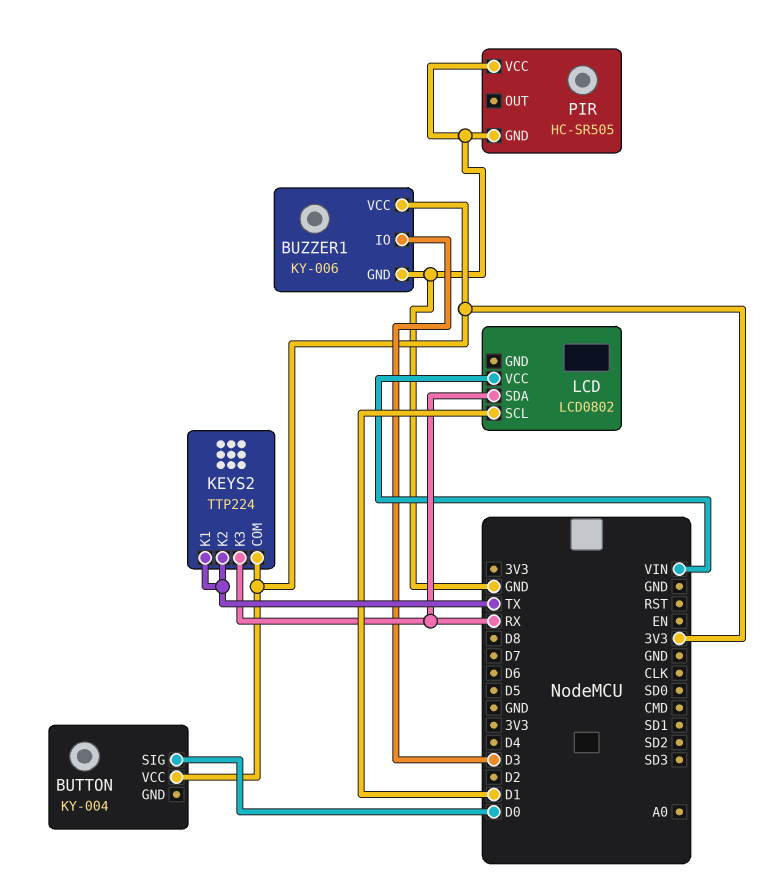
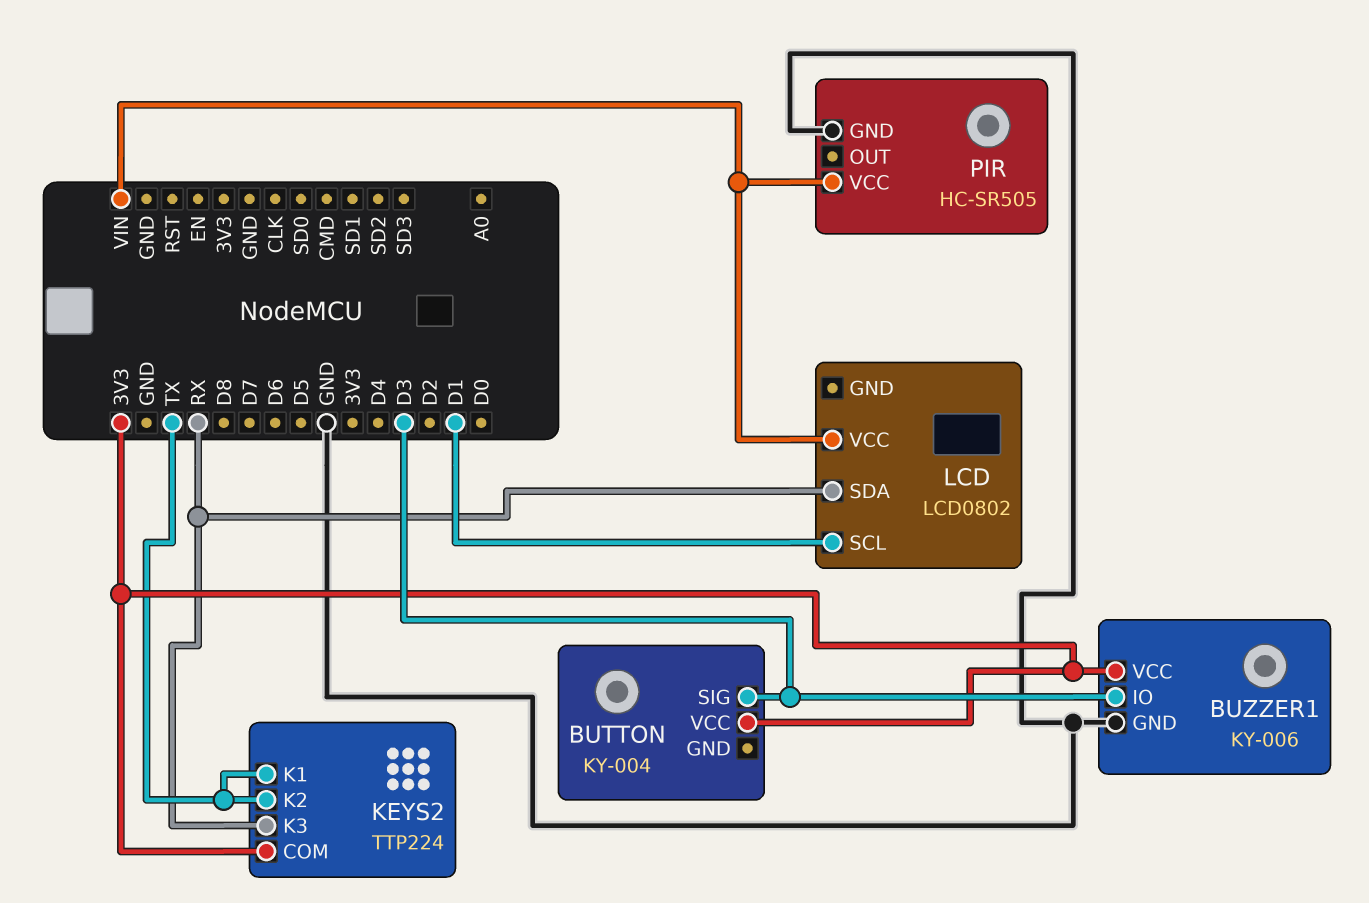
BUTTON pin SIG: D0 -> D3
PIR pin VCC: GND -> VIN

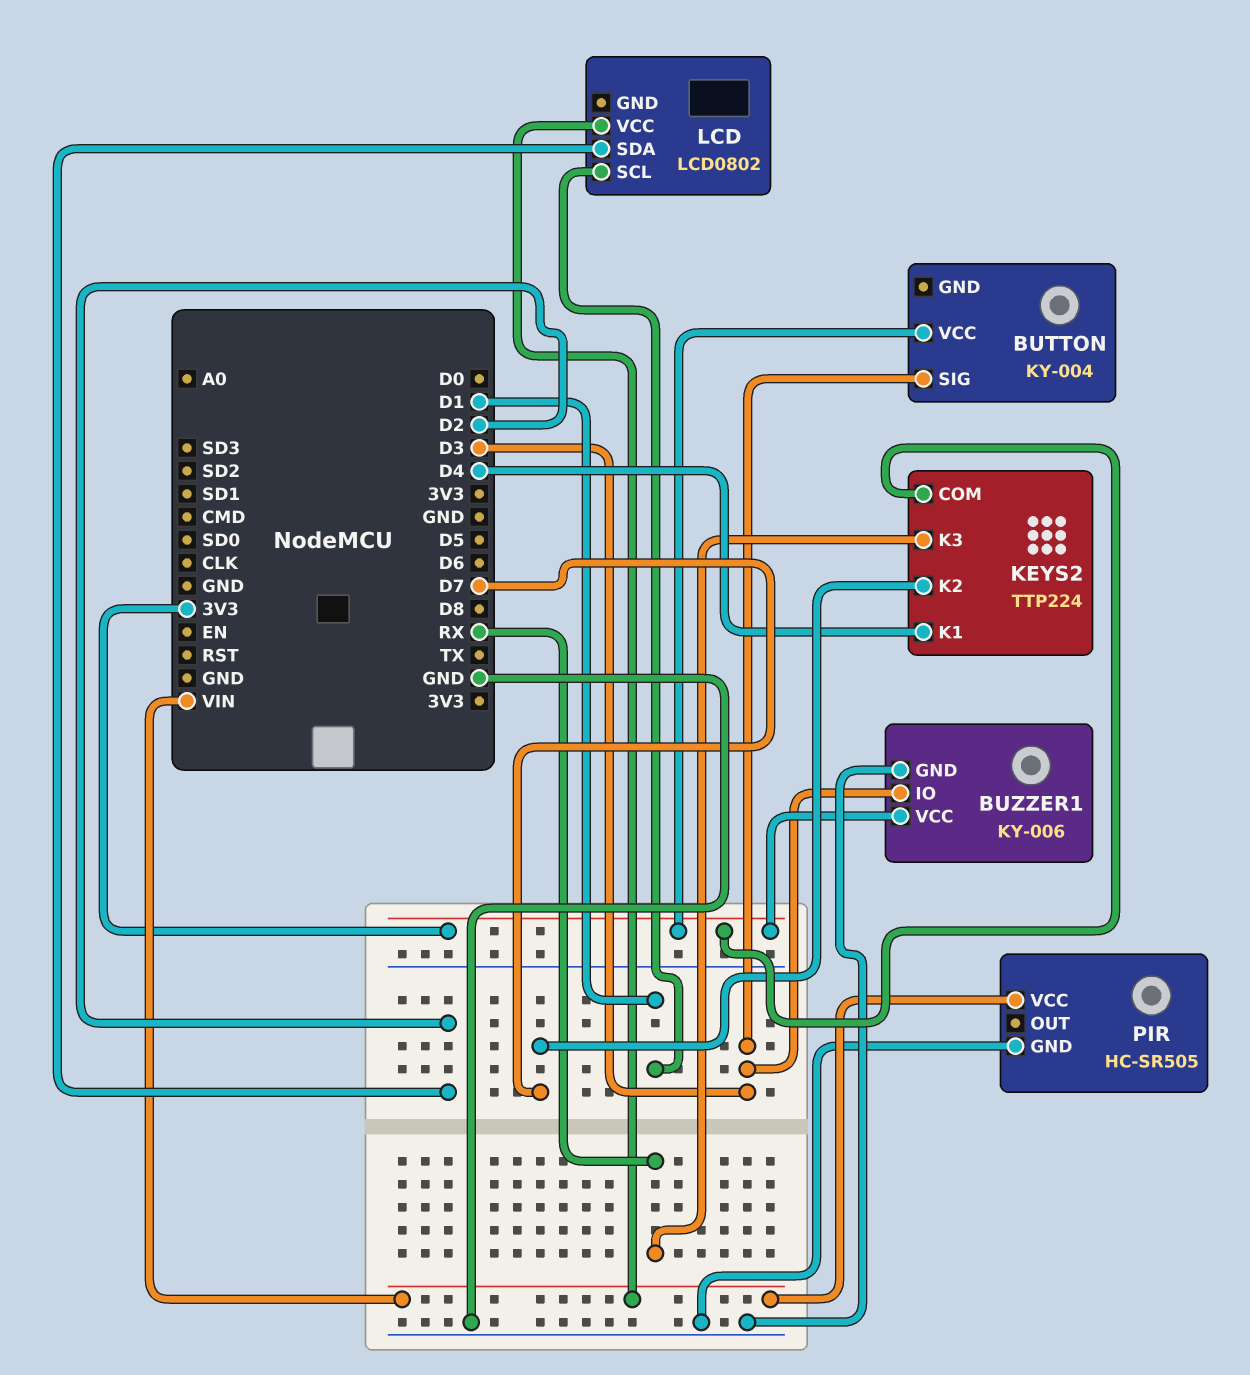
KEYS2 pin K1: TX -> D4
KEYS2 pin K2: TX -> D7
LCD pin SDA: RX -> D2

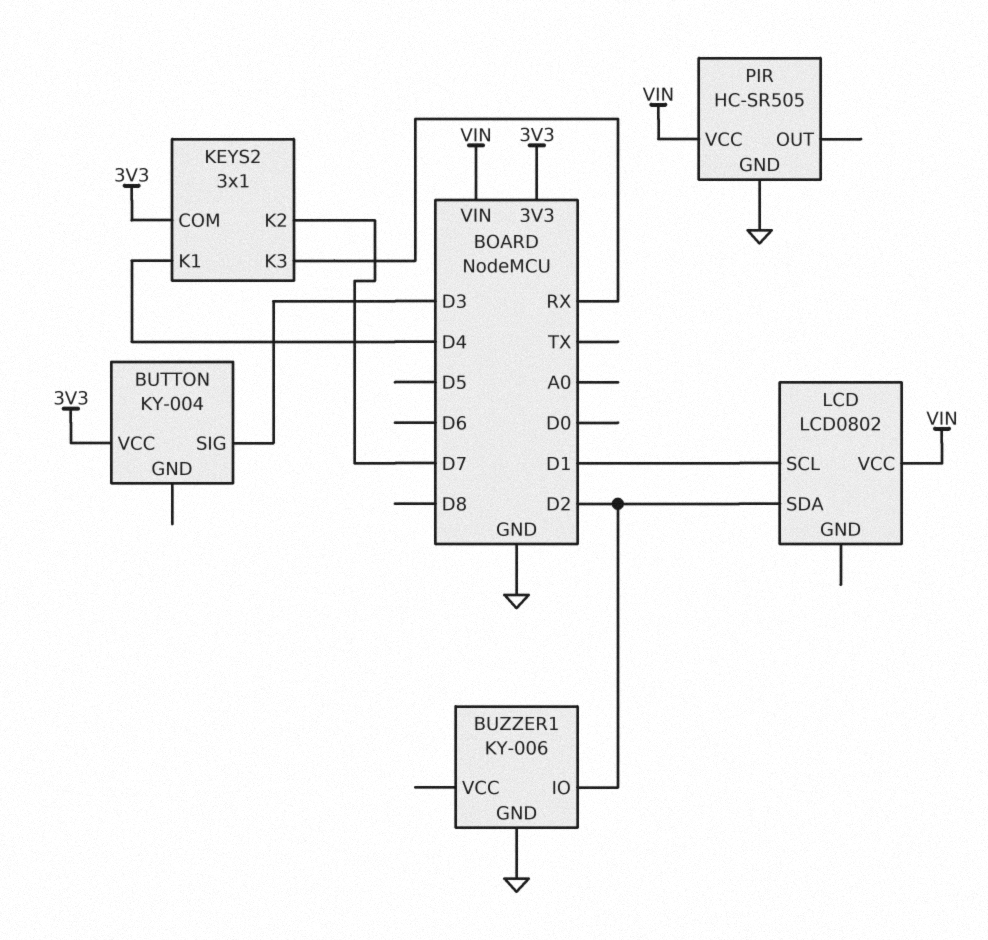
BUZZER1 pin IO: D3 -> D2
BUZZER1 pin VCC: 3V3 -> none
KEYS2: TTP224 -> 3x1

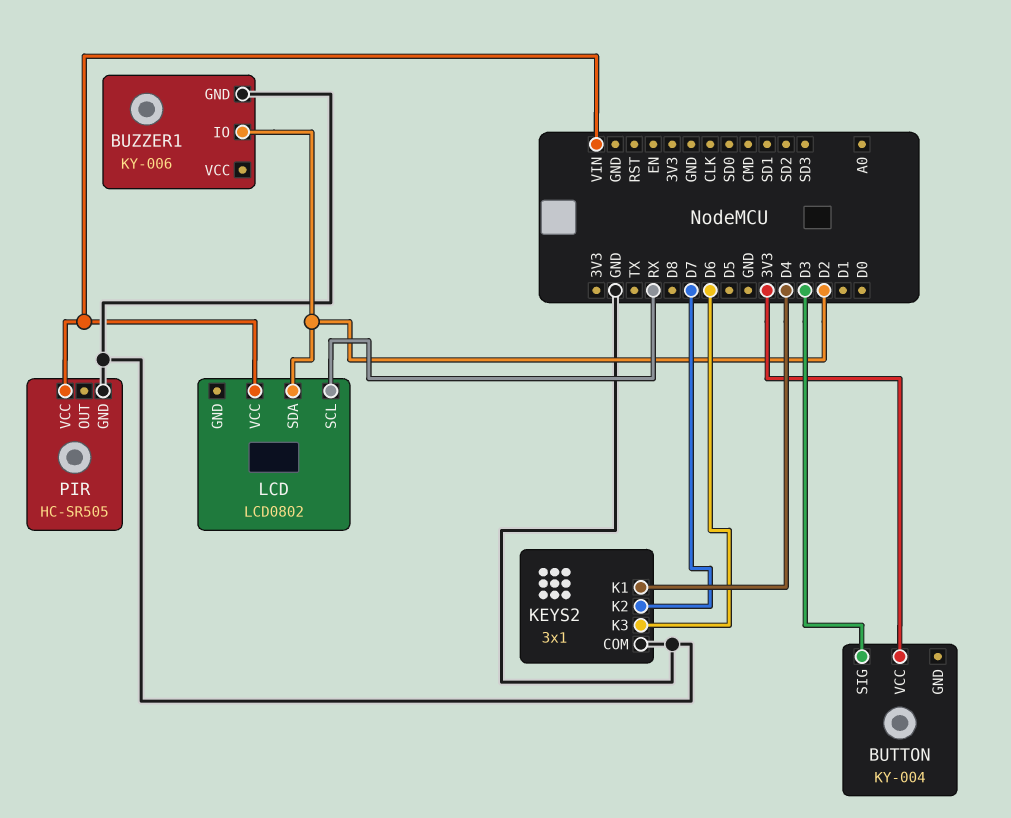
KEYS2 pin COM: 3V3 -> GND
KEYS2 pin K3: RX -> D6
LCD pin SCL: D1 -> RX

